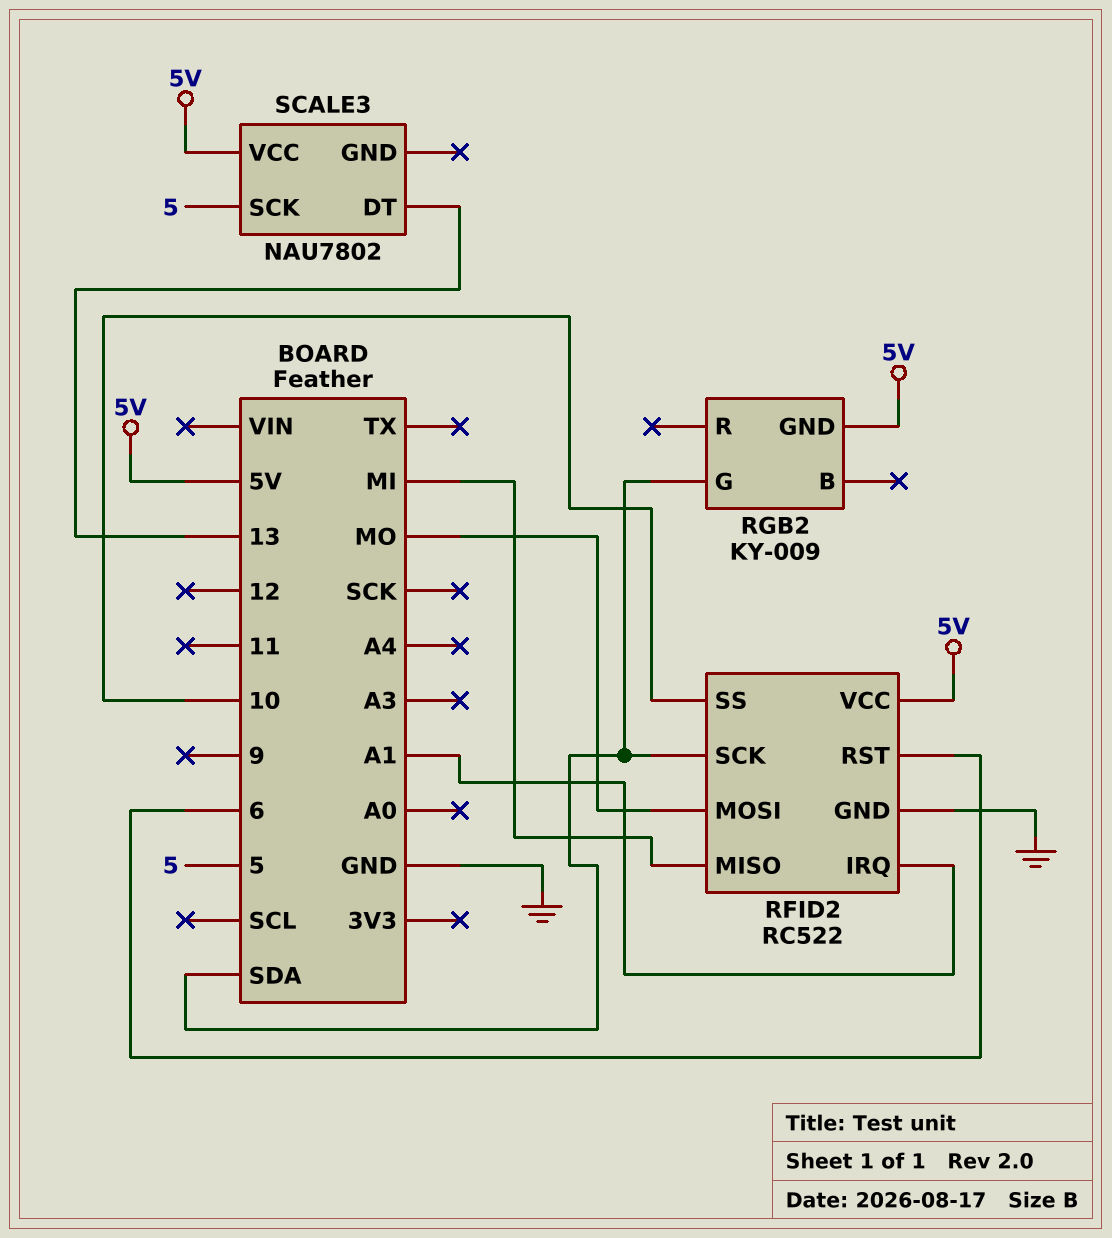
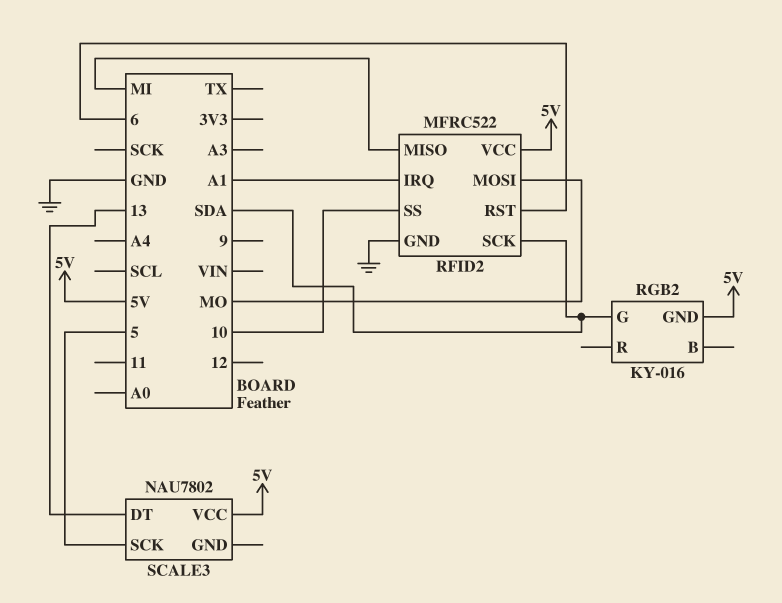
RFID2: RC522 -> MFRC522
RGB2: KY-009 -> KY-016

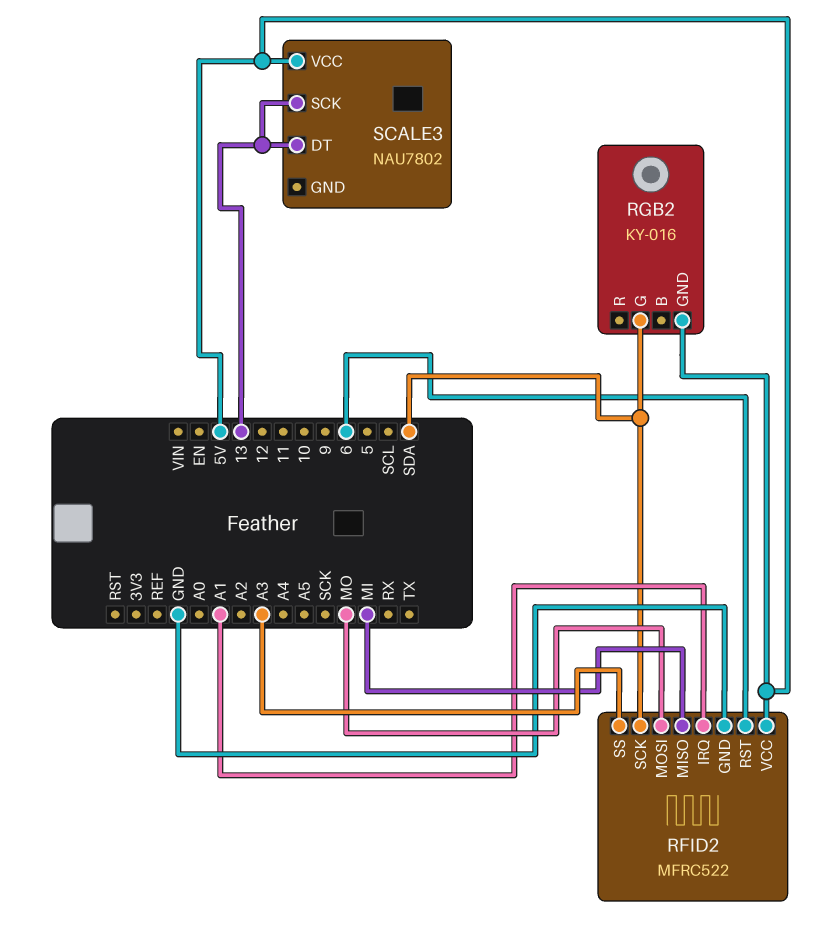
RFID2 pin SS: 10 -> A3
SCALE3 pin SCK: 5 -> 13

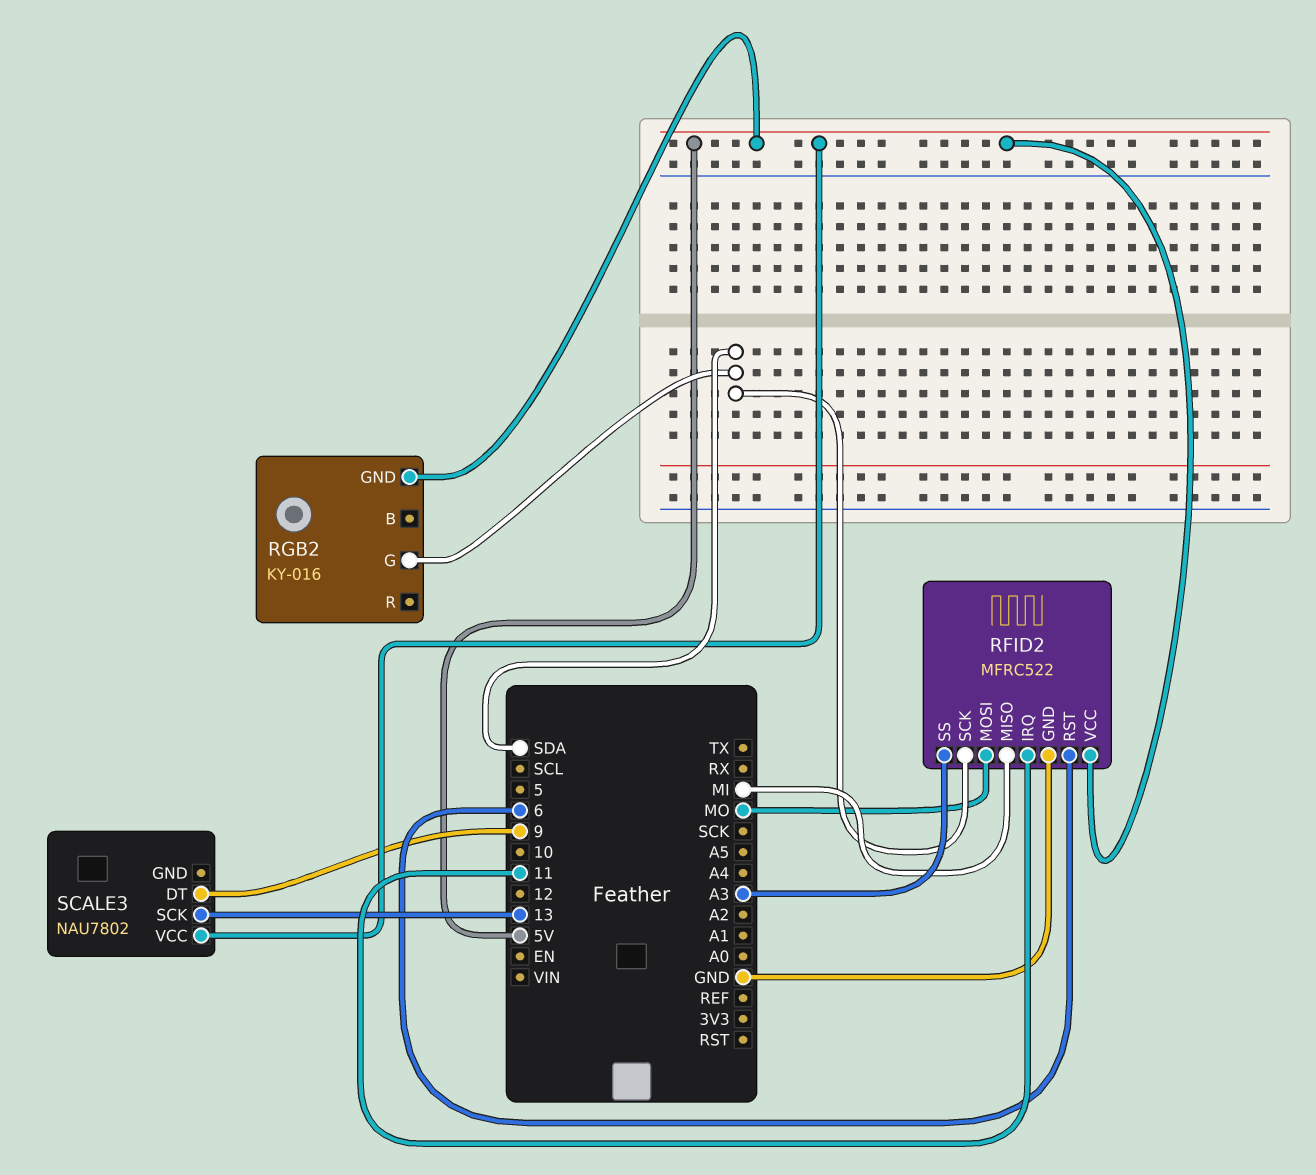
RFID2 pin IRQ: A1 -> 11
SCALE3 pin DT: 13 -> 9

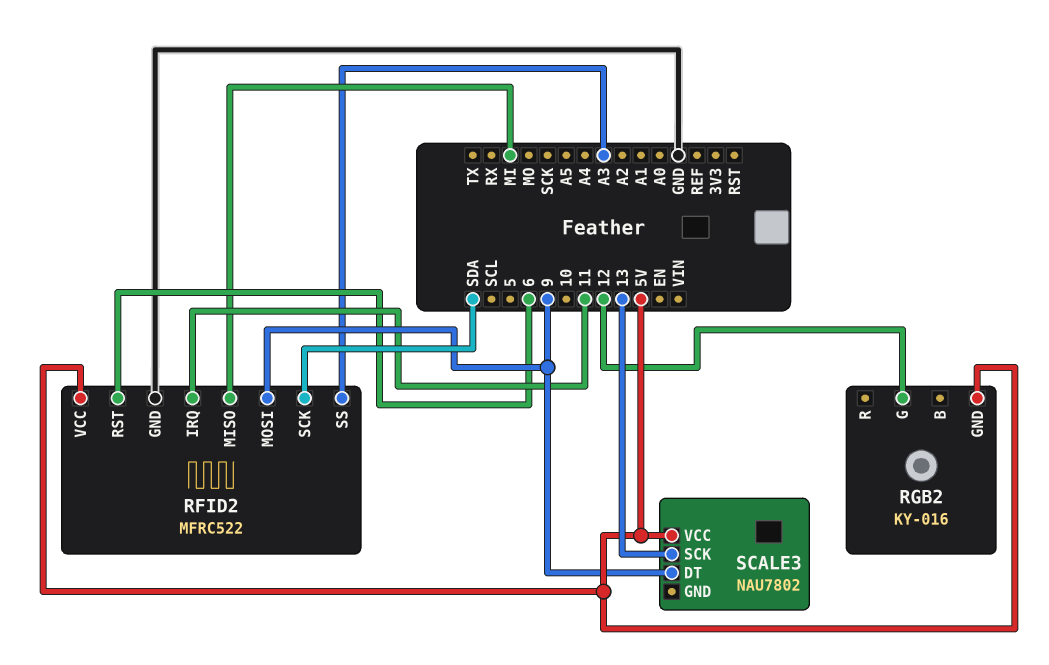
RFID2 pin MOSI: MO -> 9
RGB2 pin G: SDA -> 12

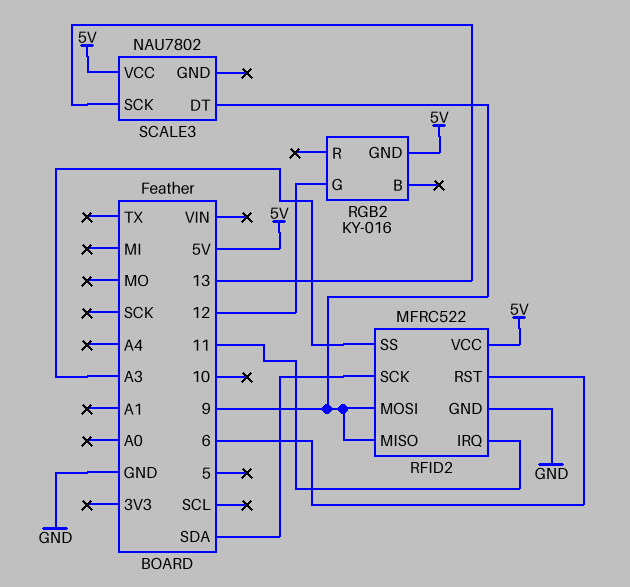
RFID2 pin MISO: MI -> 9

